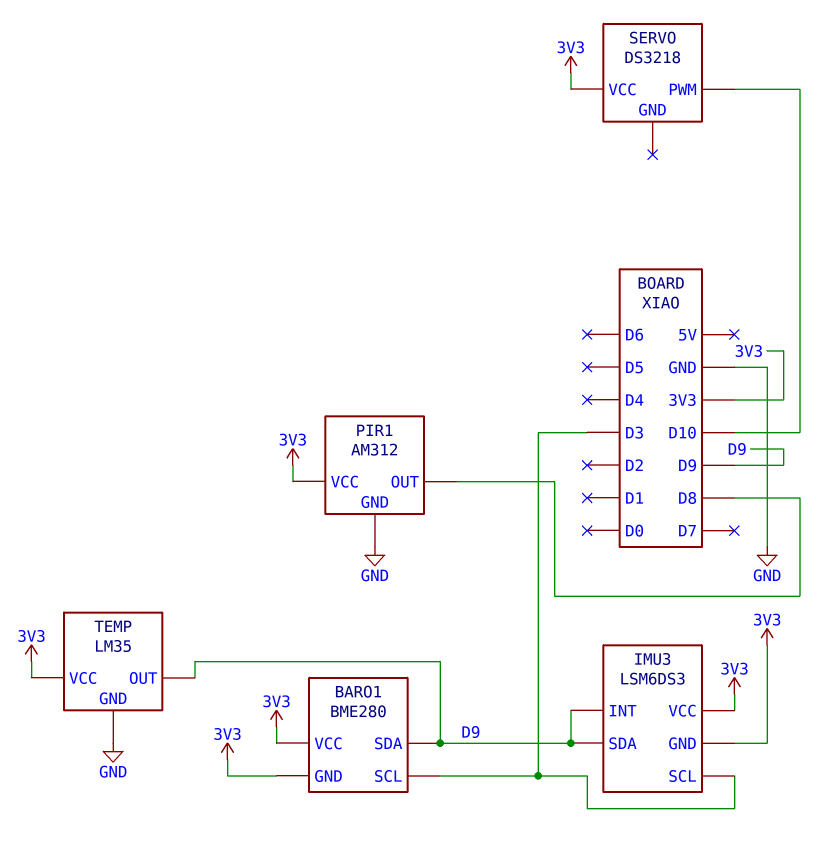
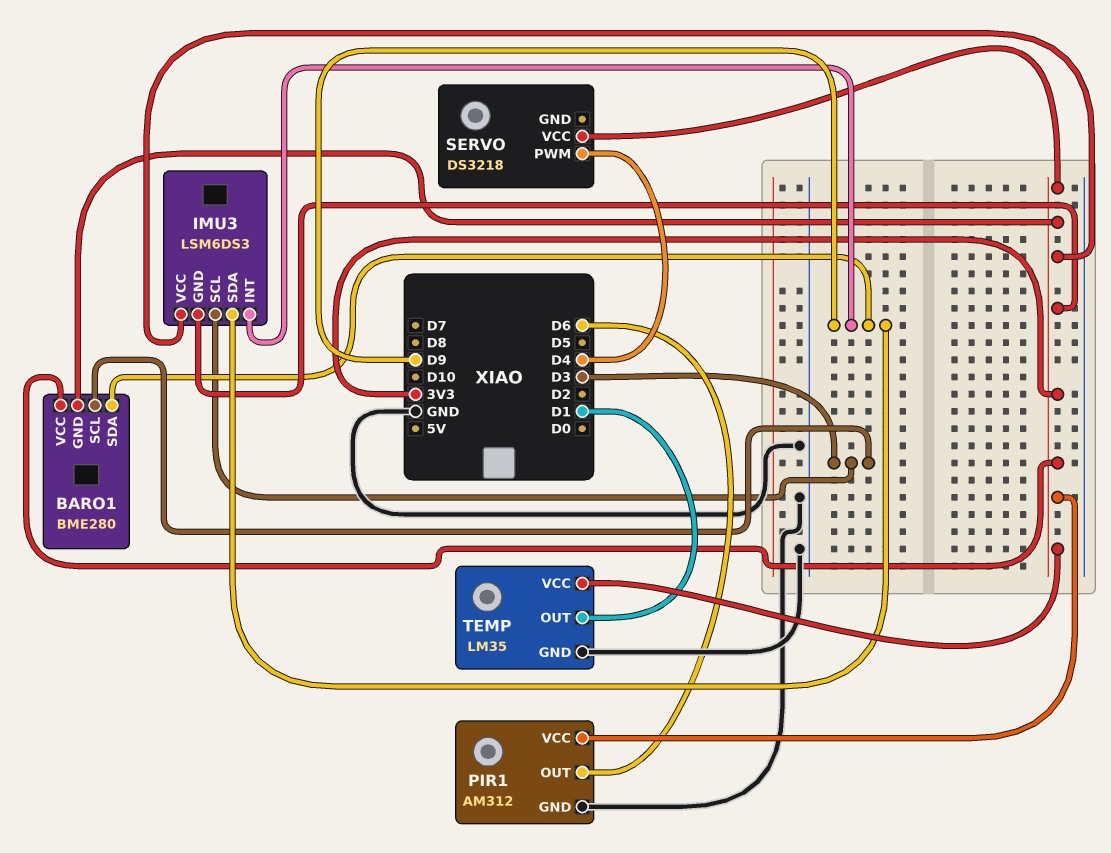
PIR1 pin OUT: D8 -> D6
SERVO pin PWM: D10 -> D4
TEMP pin OUT: D9 -> D1

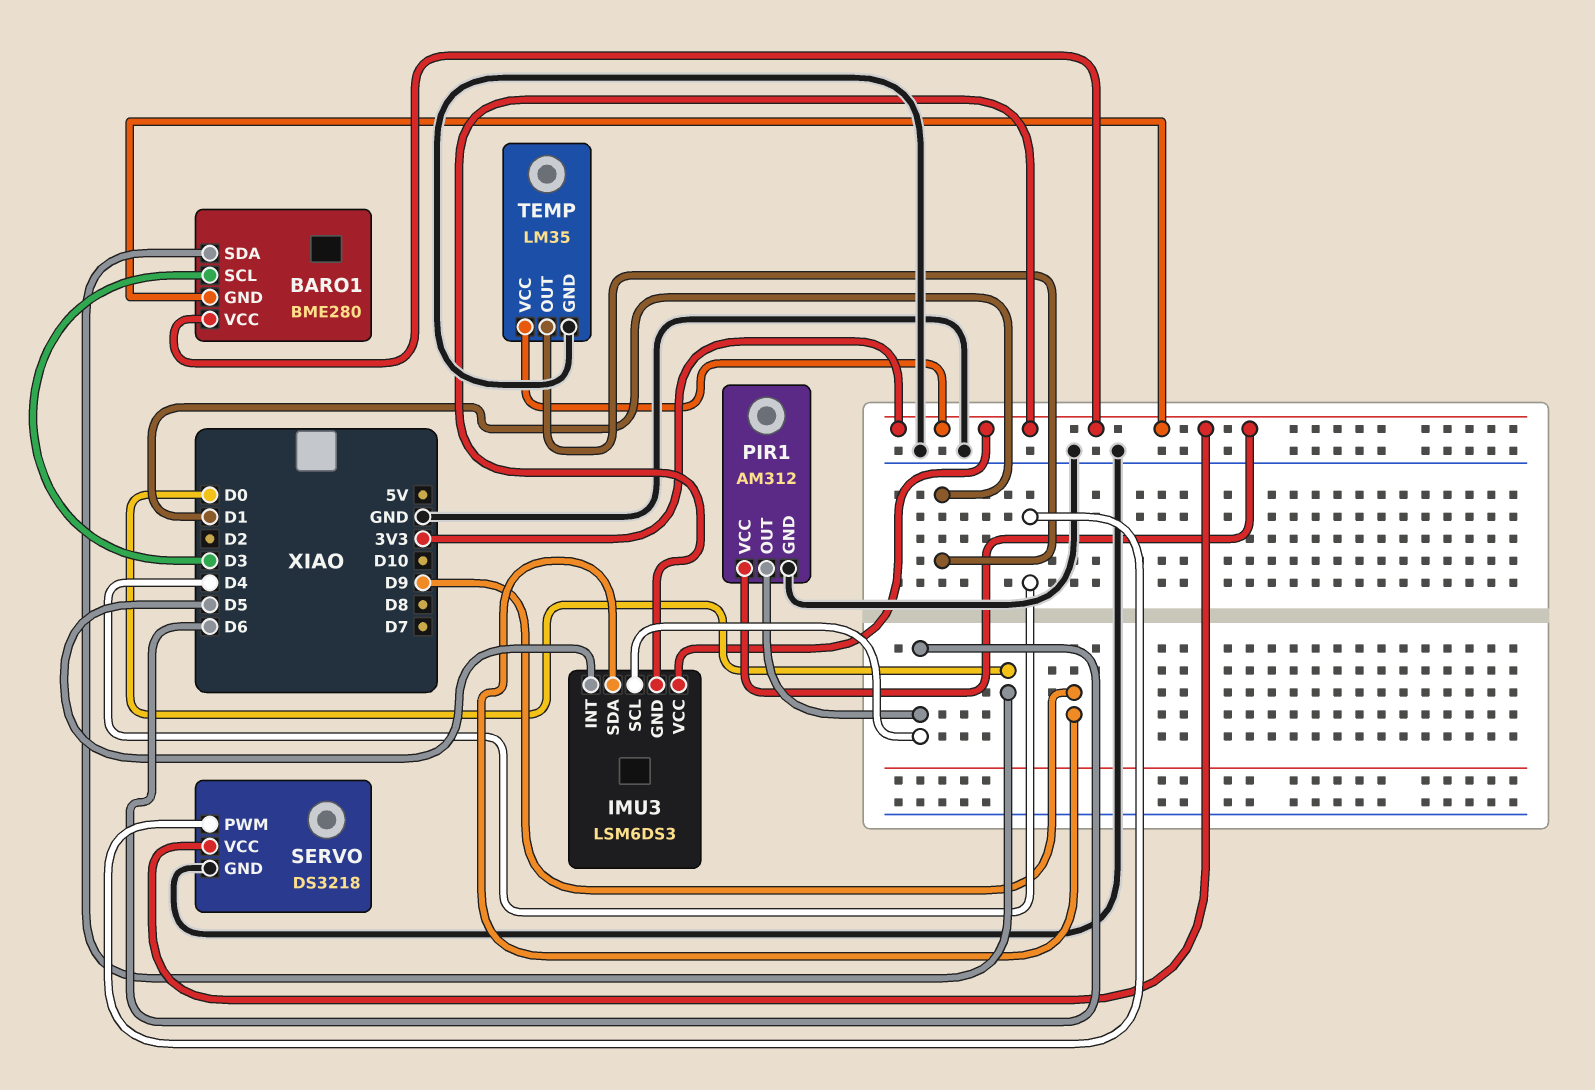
BARO1 pin SDA: D9 -> D0
IMU3 pin INT: D9 -> D5
IMU3 pin SCL: D3 -> D6
SERVO pin GND: none -> GND

